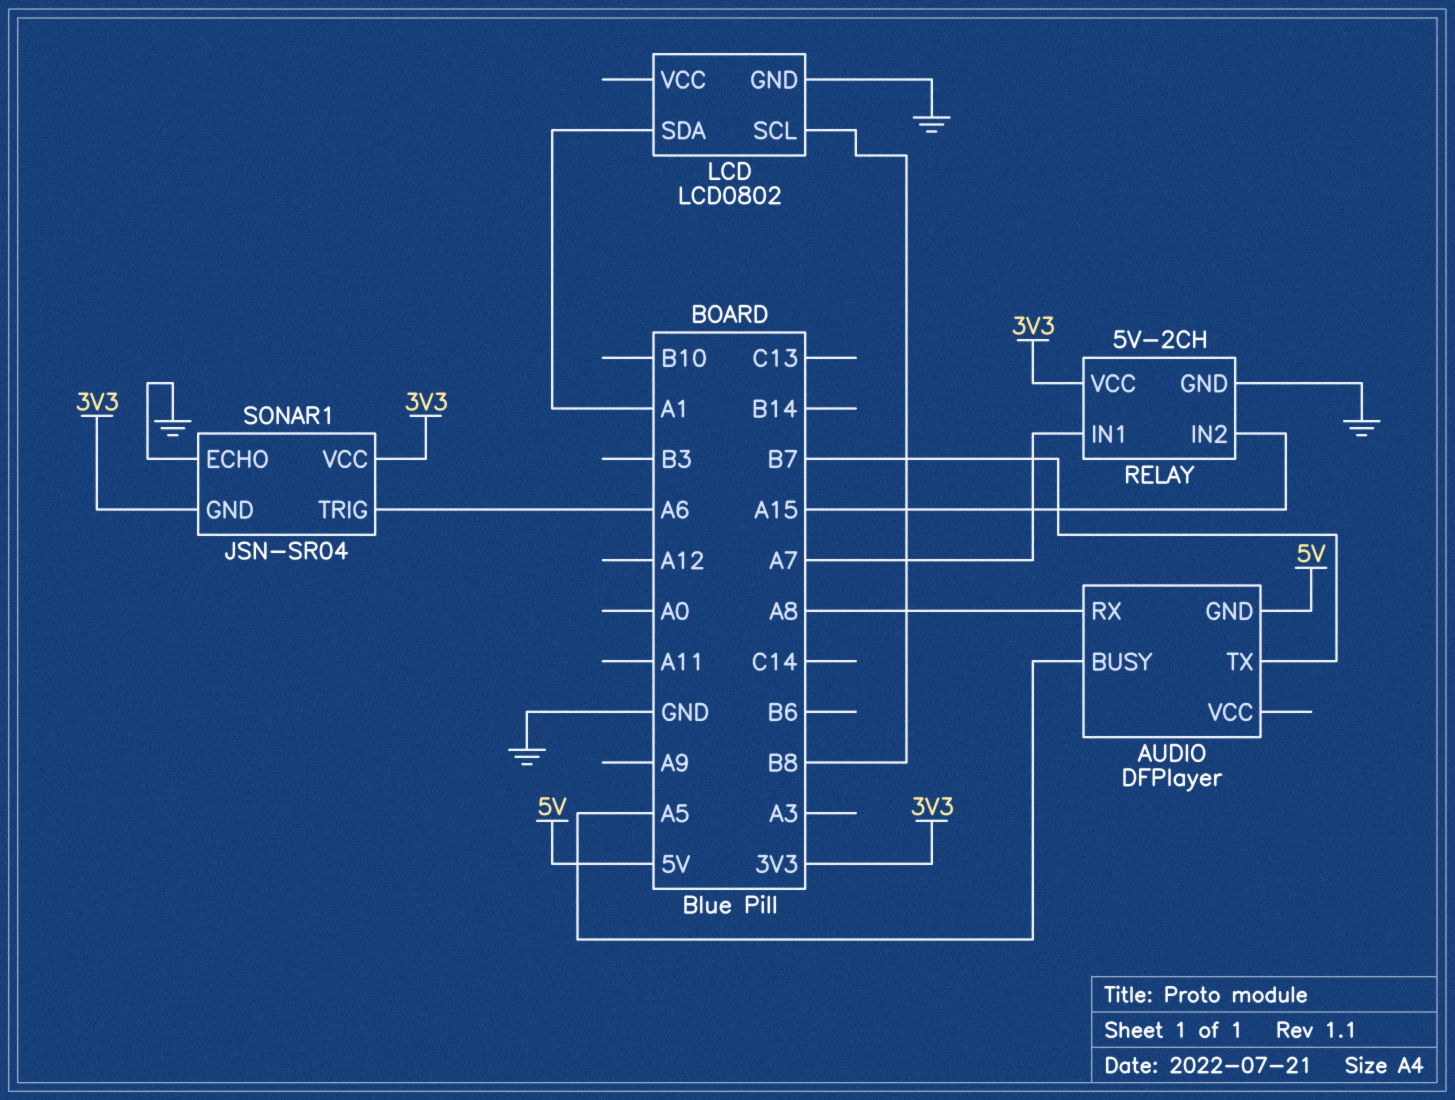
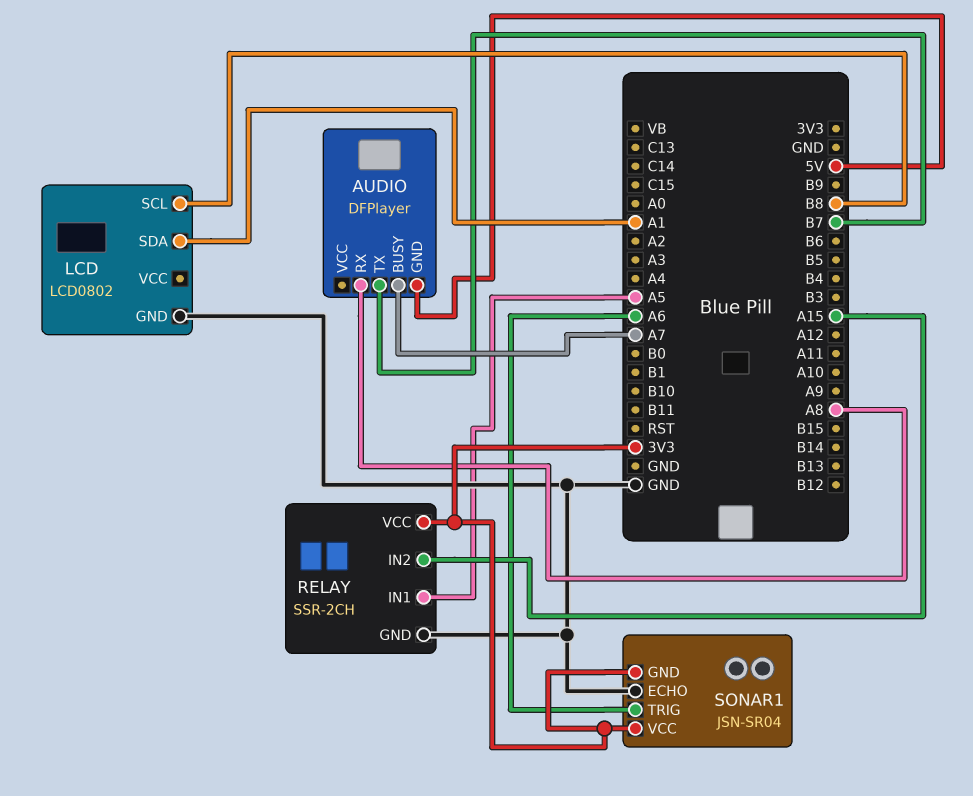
AUDIO pin BUSY: A5 -> A7
RELAY: 5V-2CH -> SSR-2CH
RELAY pin IN1: A7 -> A5

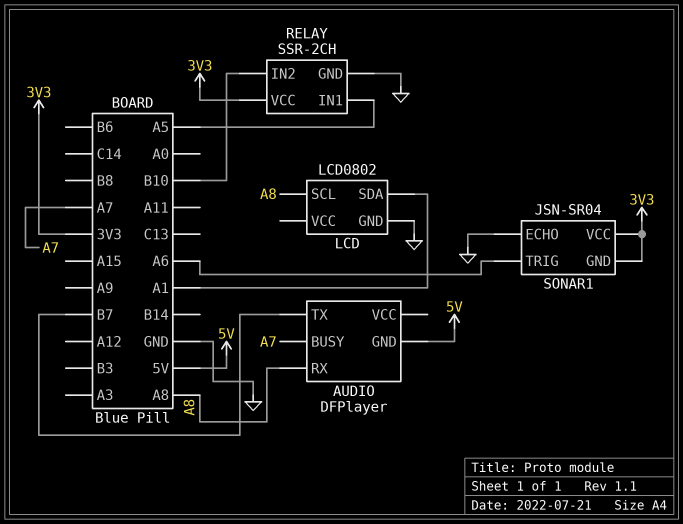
LCD pin SCL: B8 -> A8
RELAY pin IN2: A15 -> B10

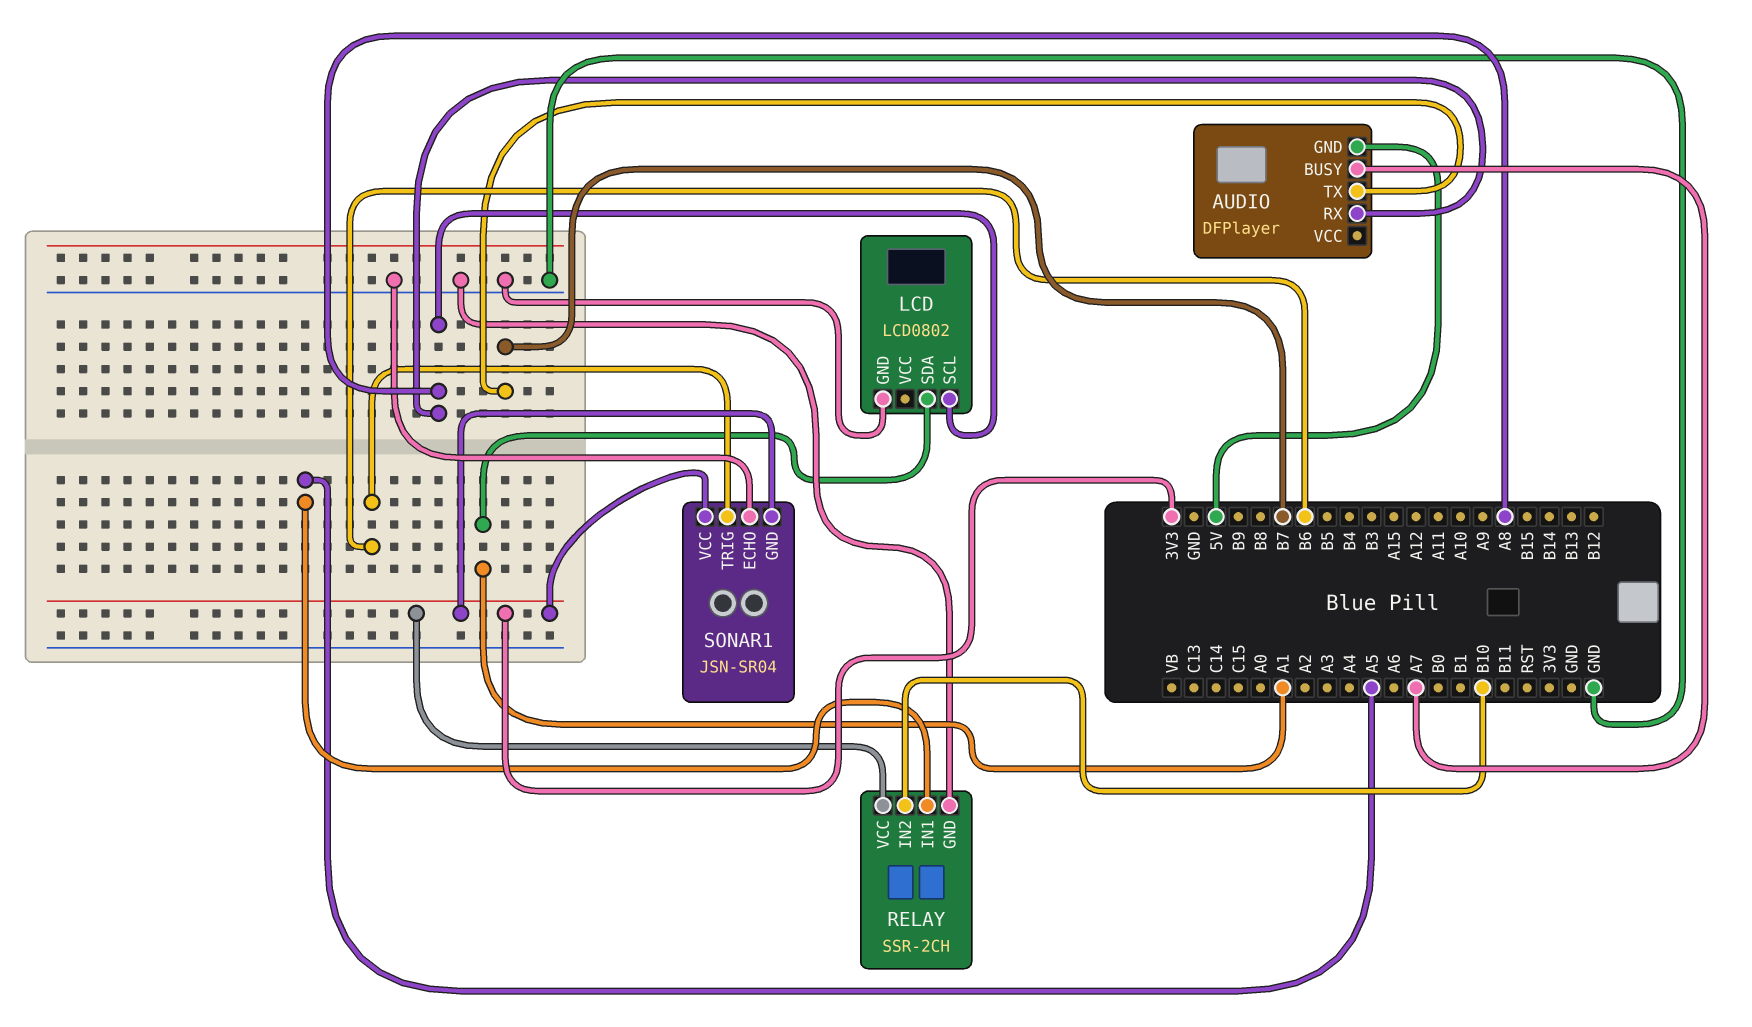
SONAR1 pin TRIG: A6 -> B6

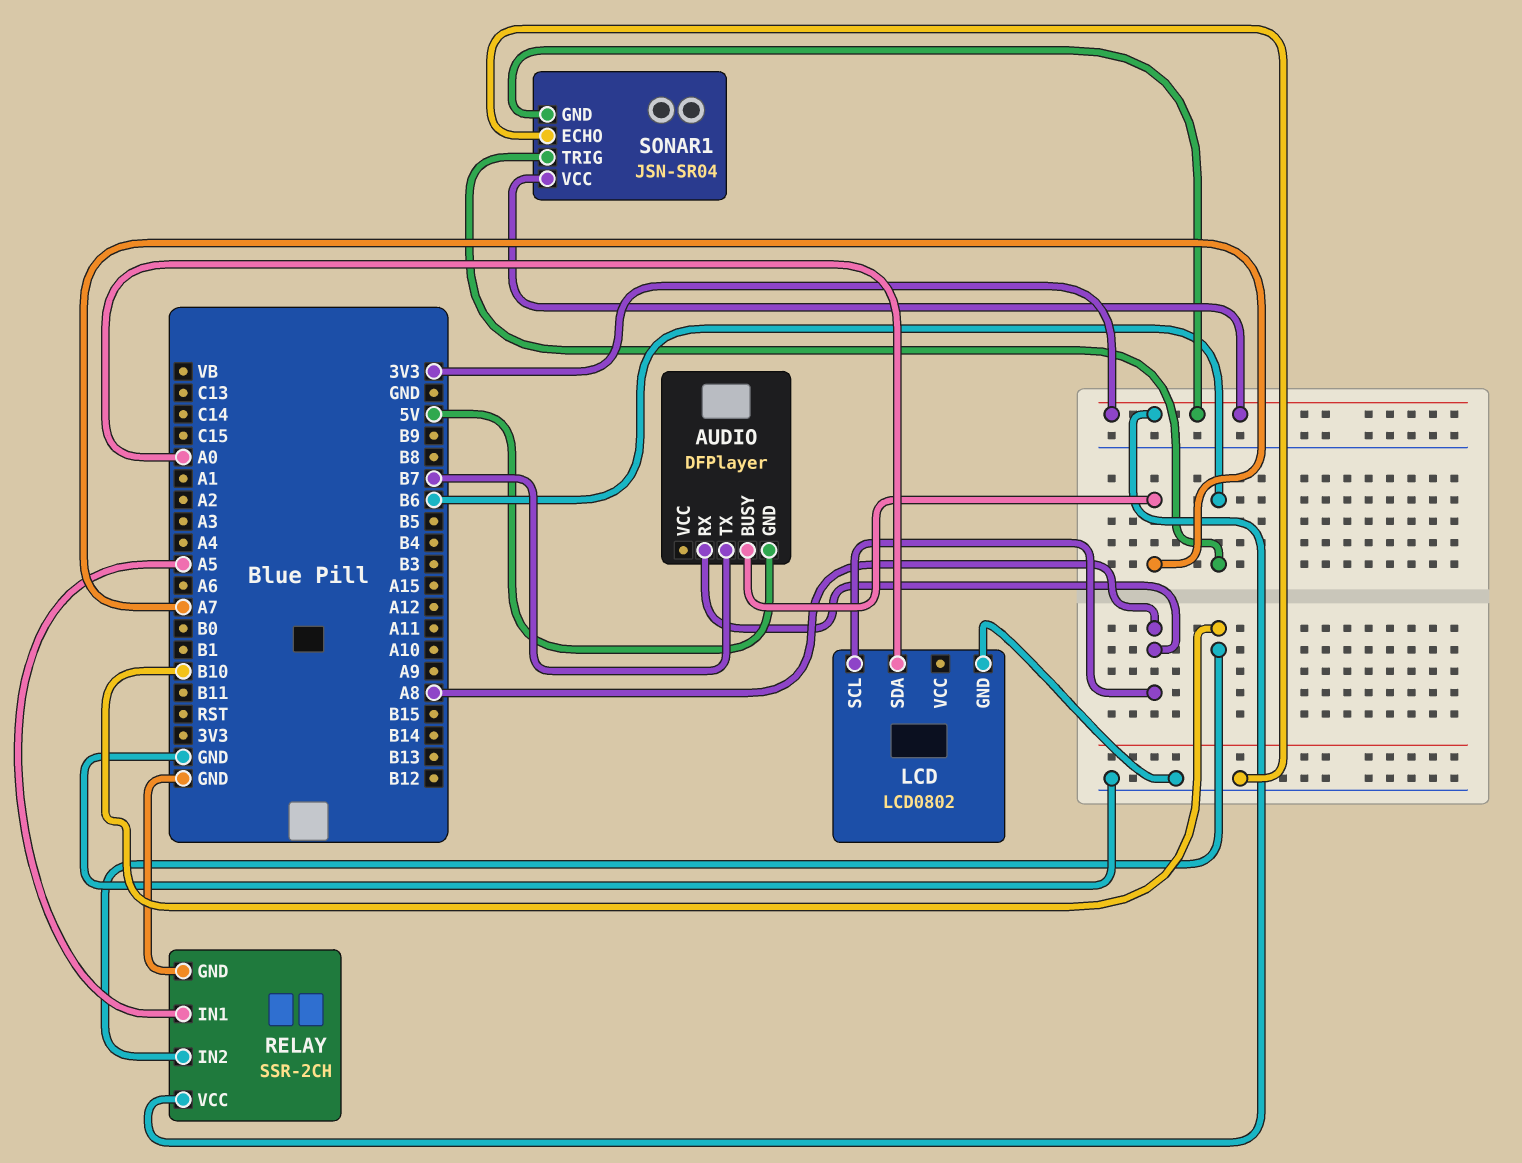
LCD pin SDA: A1 -> A0

